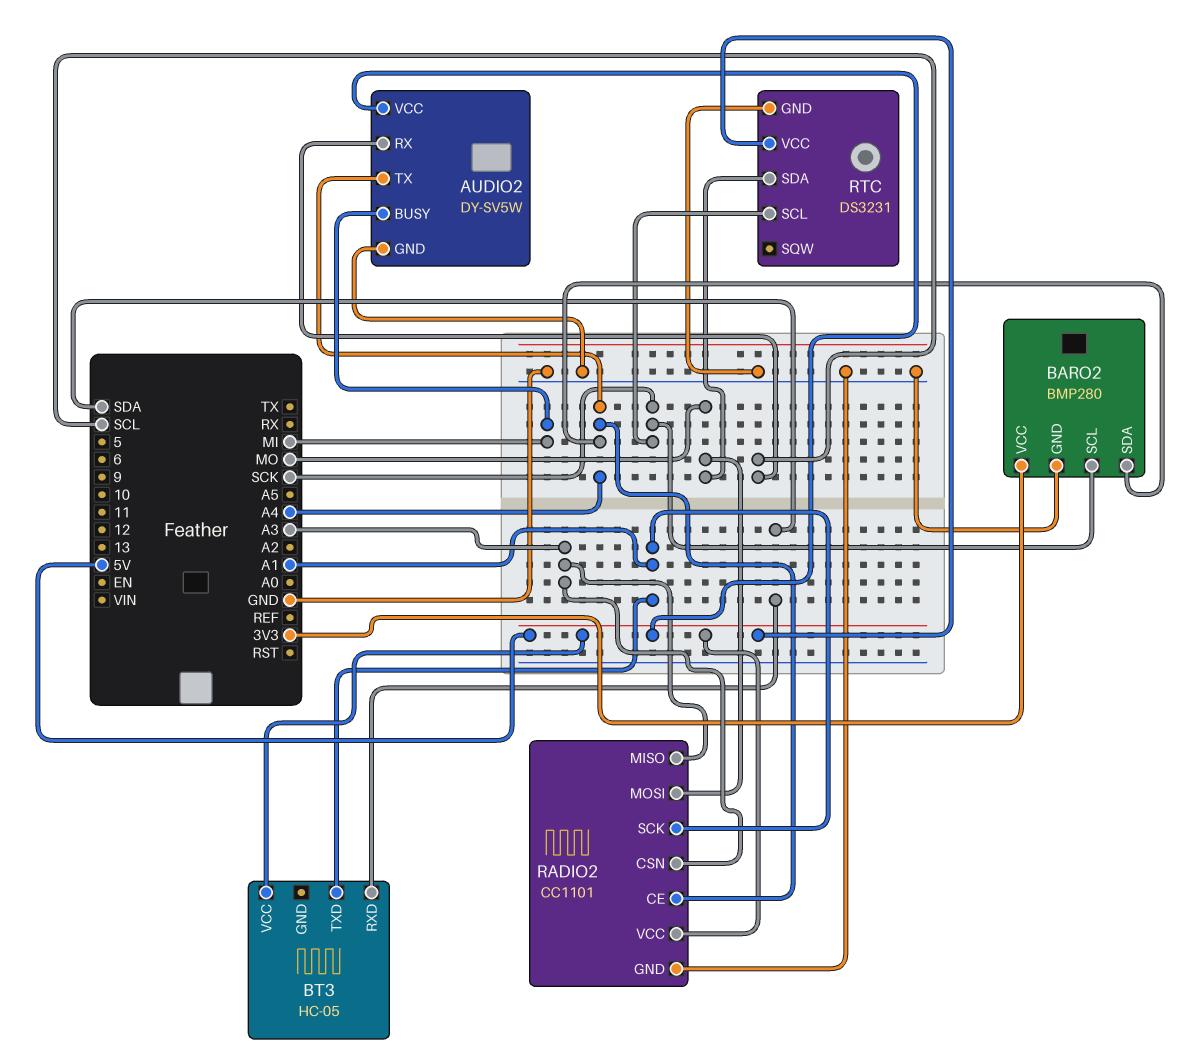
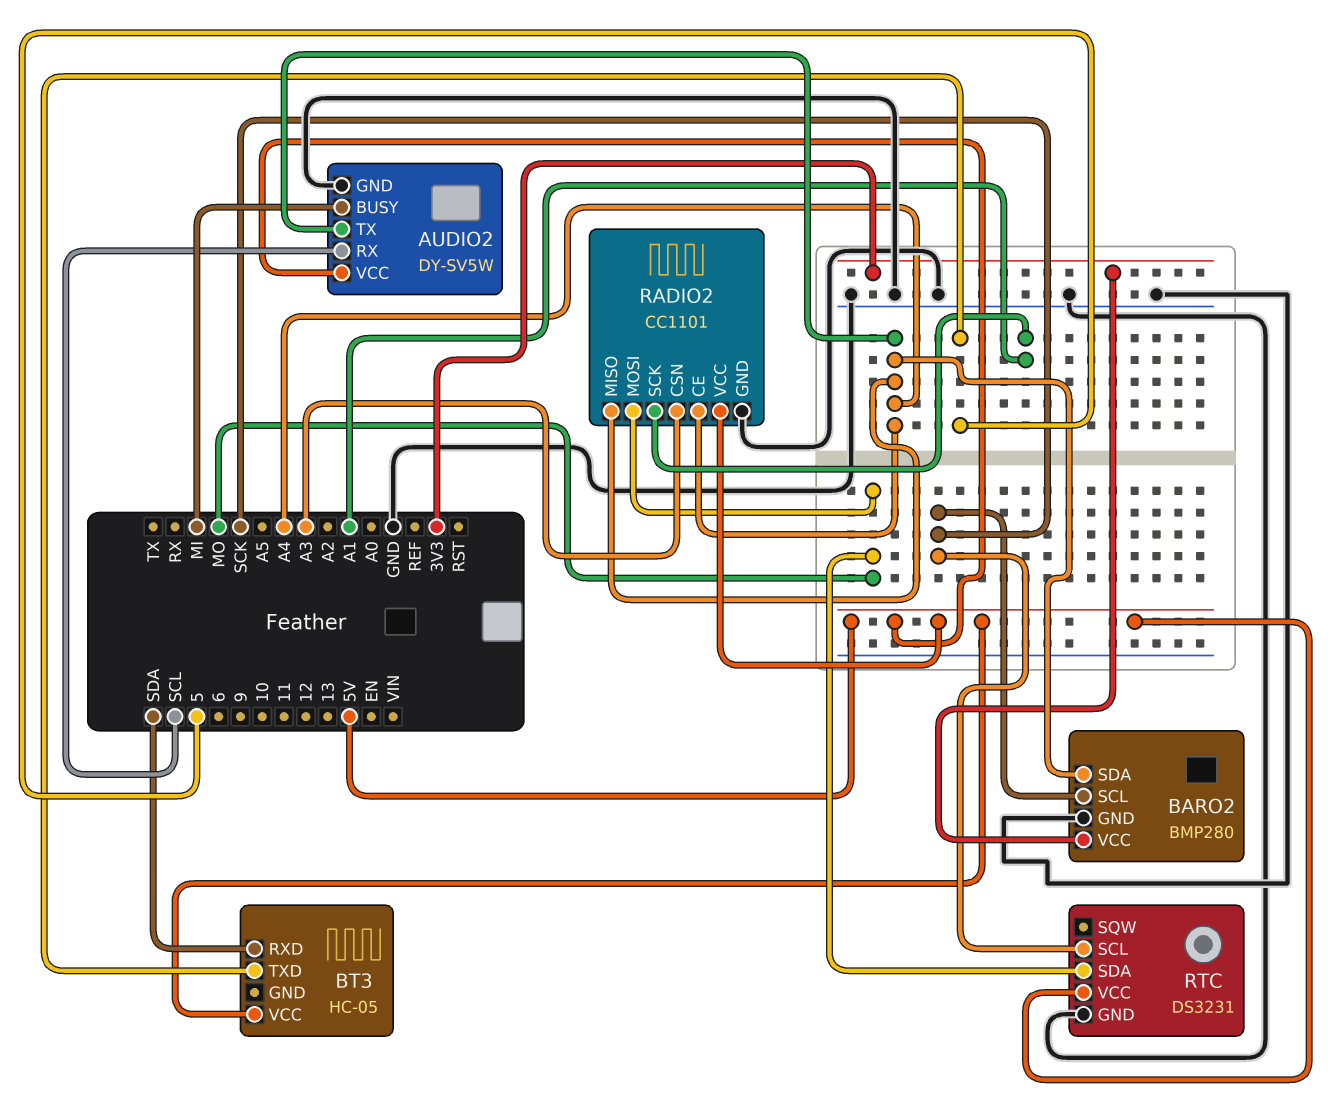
BT3 pin TXD: A1 -> 5
RADIO2 pin MISO: A3 -> A4

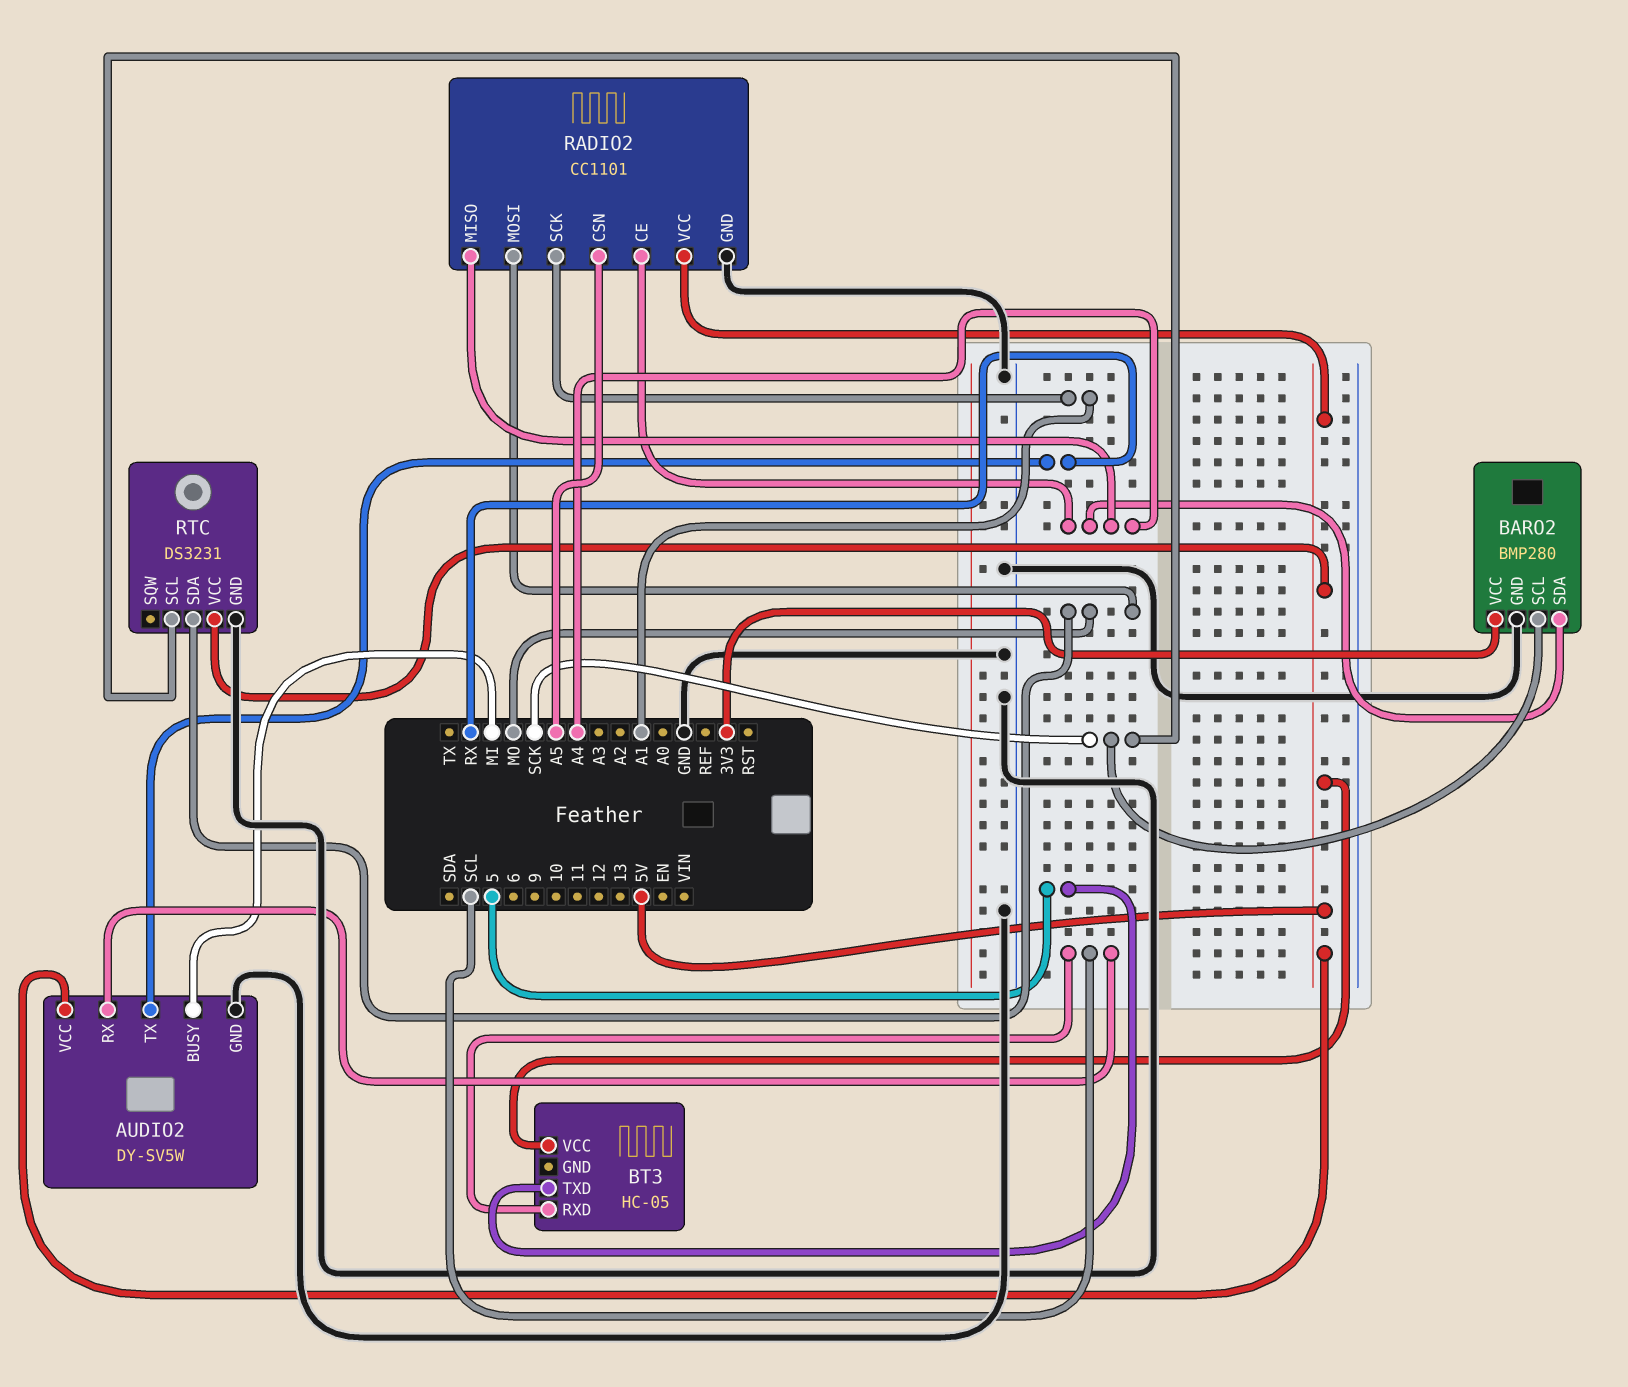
AUDIO2 pin TX: A4 -> RX
BT3 pin RXD: SDA -> SCL
RADIO2 pin CSN: A3 -> A5

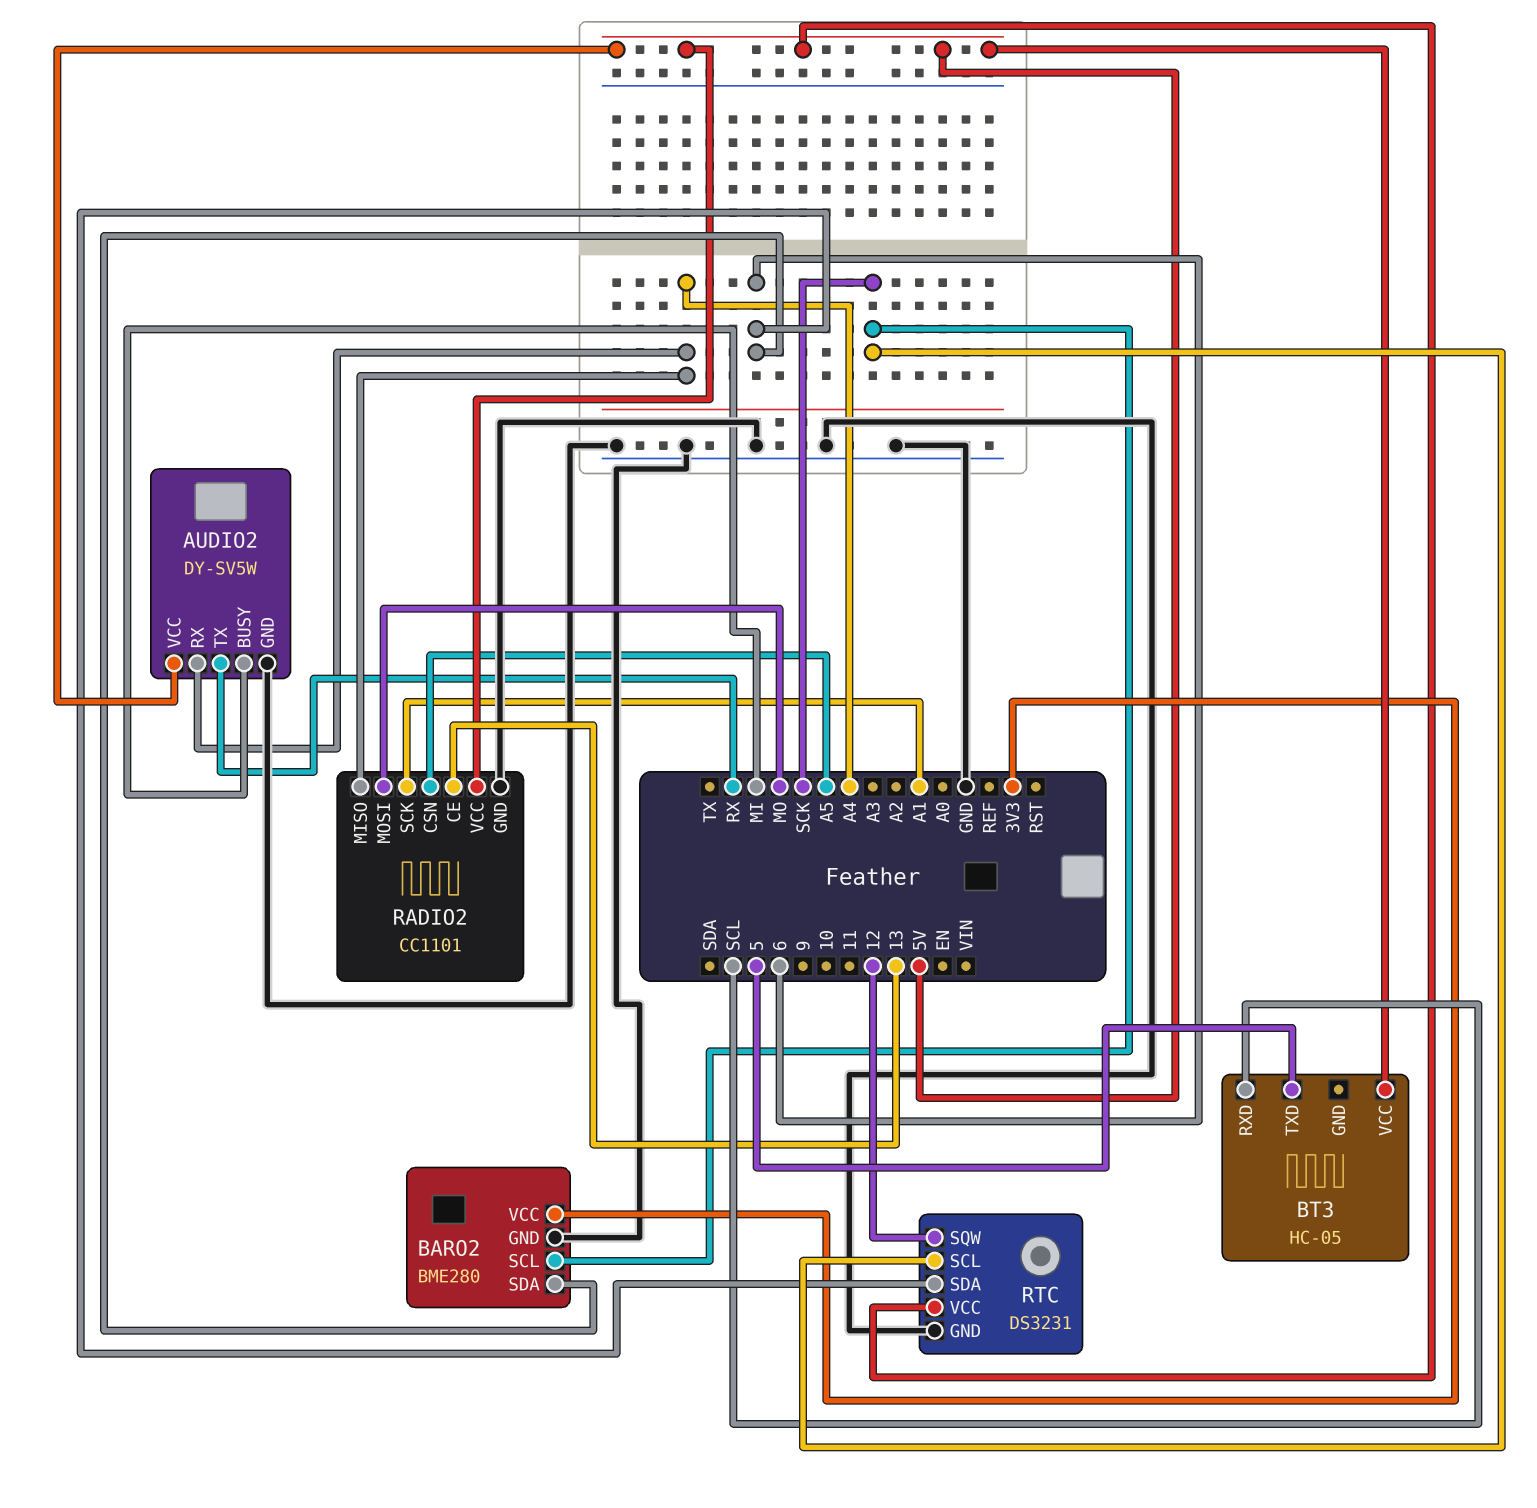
AUDIO2 pin RX: SCL -> A4
BARO2: BMP280 -> BME280
BARO2 pin SDA: A4 -> 6
RADIO2 pin CE: A4 -> 13
RTC pin SDA: MO -> 6
RTC pin SQW: none -> 12

